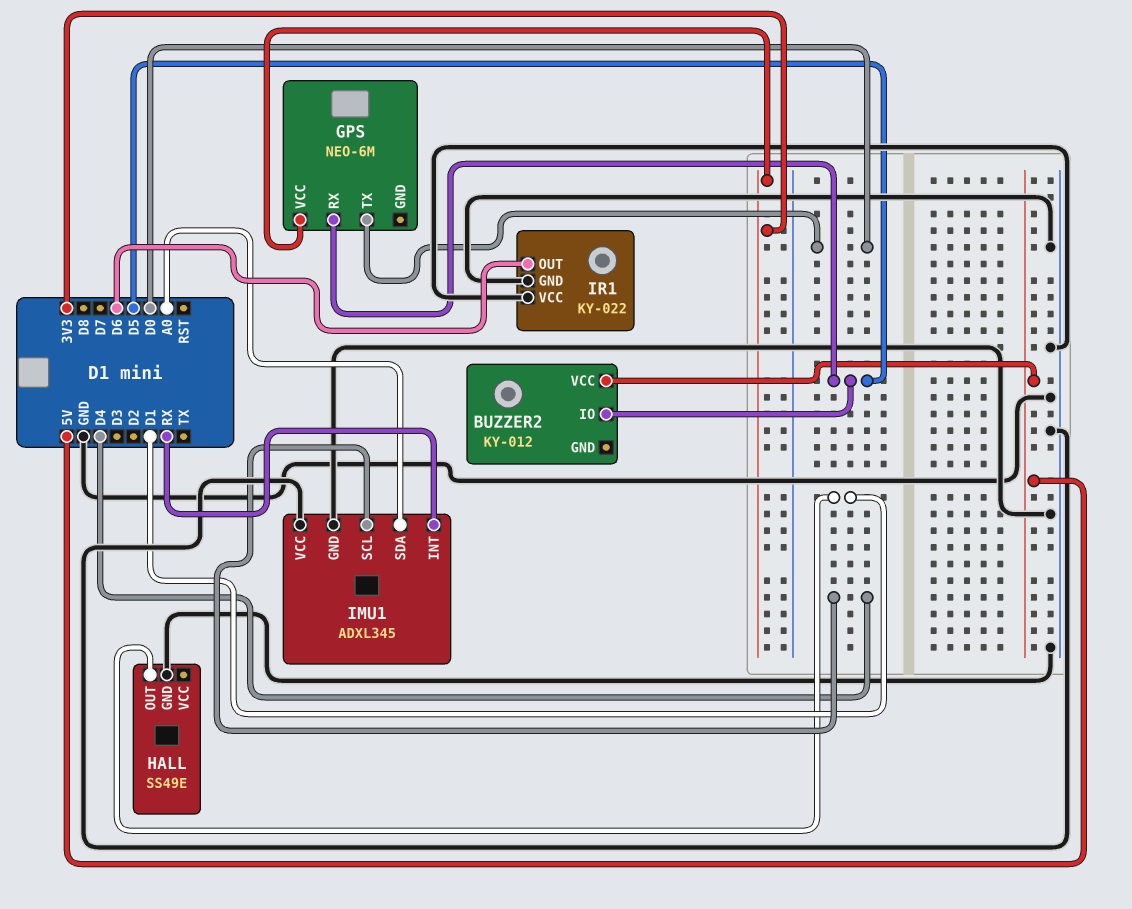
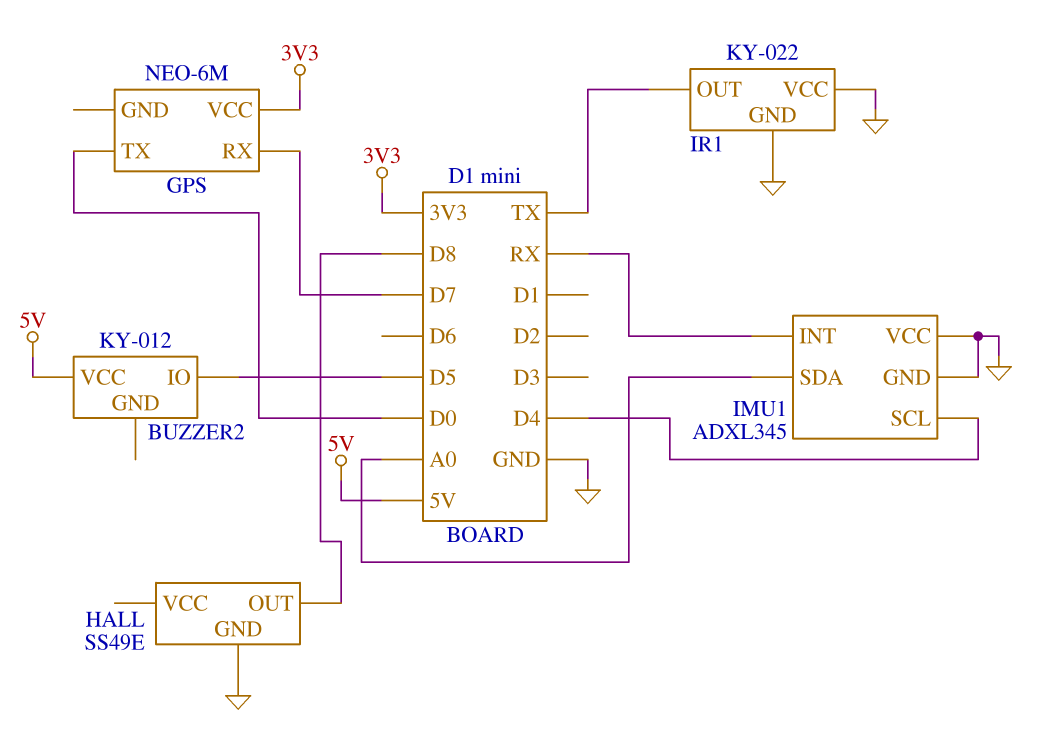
GPS pin RX: D5 -> D7
HALL pin OUT: D1 -> D8
IR1 pin OUT: D6 -> TX

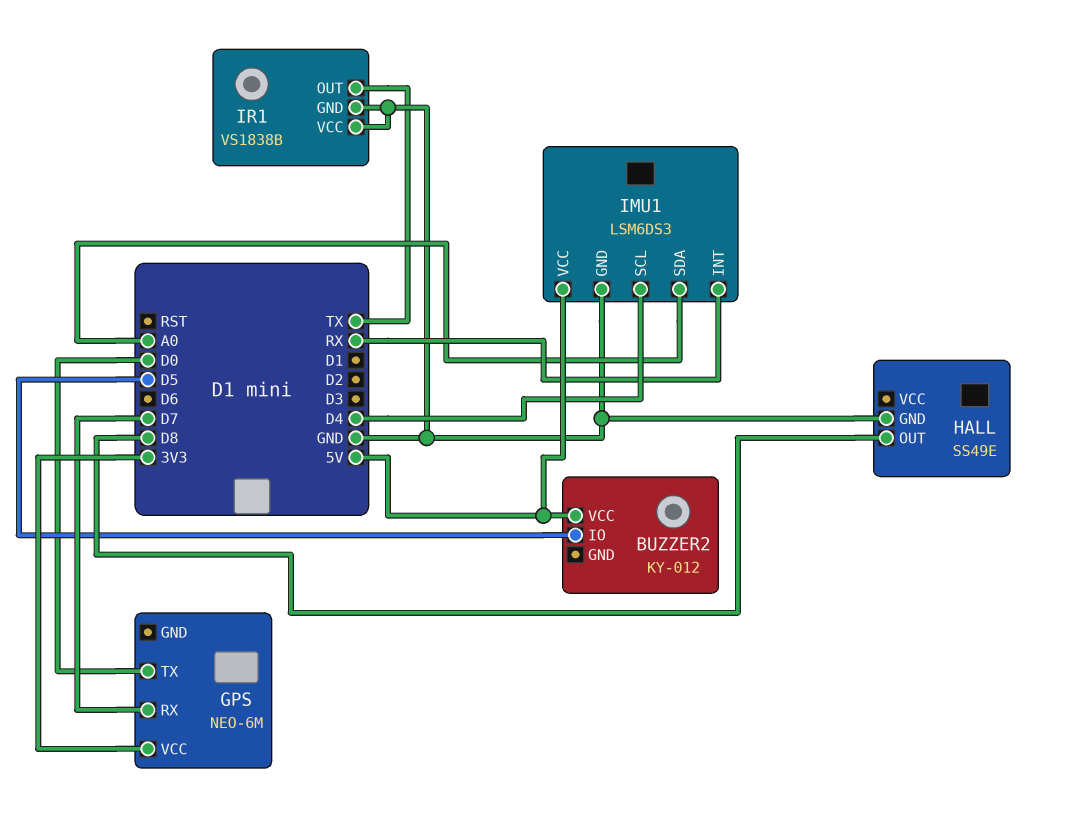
IMU1: ADXL345 -> LSM6DS3
IMU1 pin VCC: GND -> 5V
IR1: KY-022 -> VS1838B

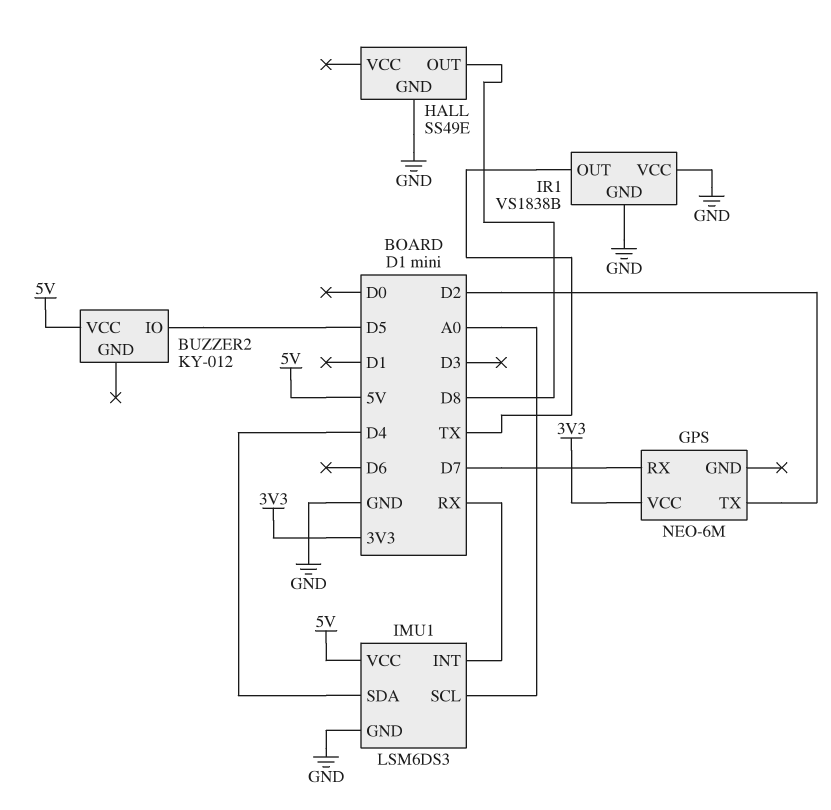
GPS pin TX: D0 -> D2
IMU1 pin SCL: D4 -> A0
IMU1 pin SDA: A0 -> D4

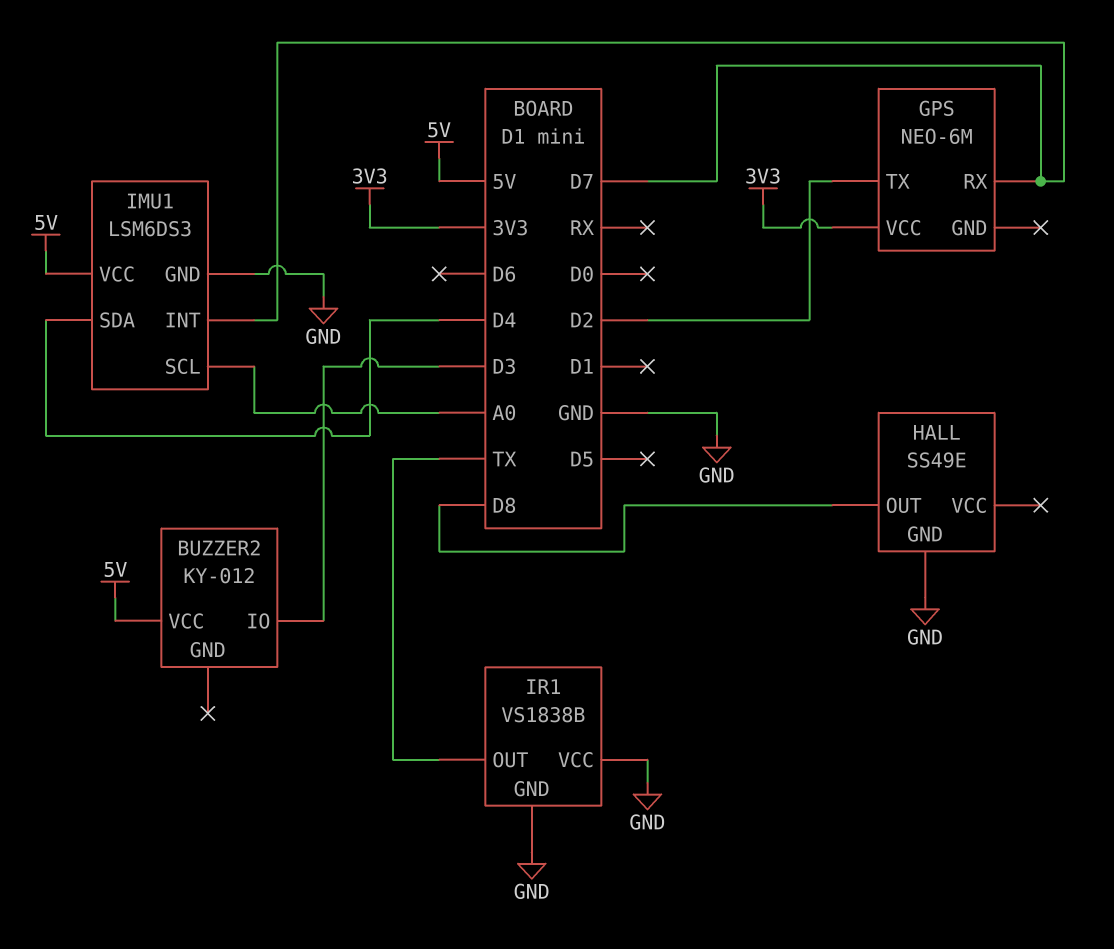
BUZZER2 pin IO: D5 -> D3
IMU1 pin INT: RX -> D7

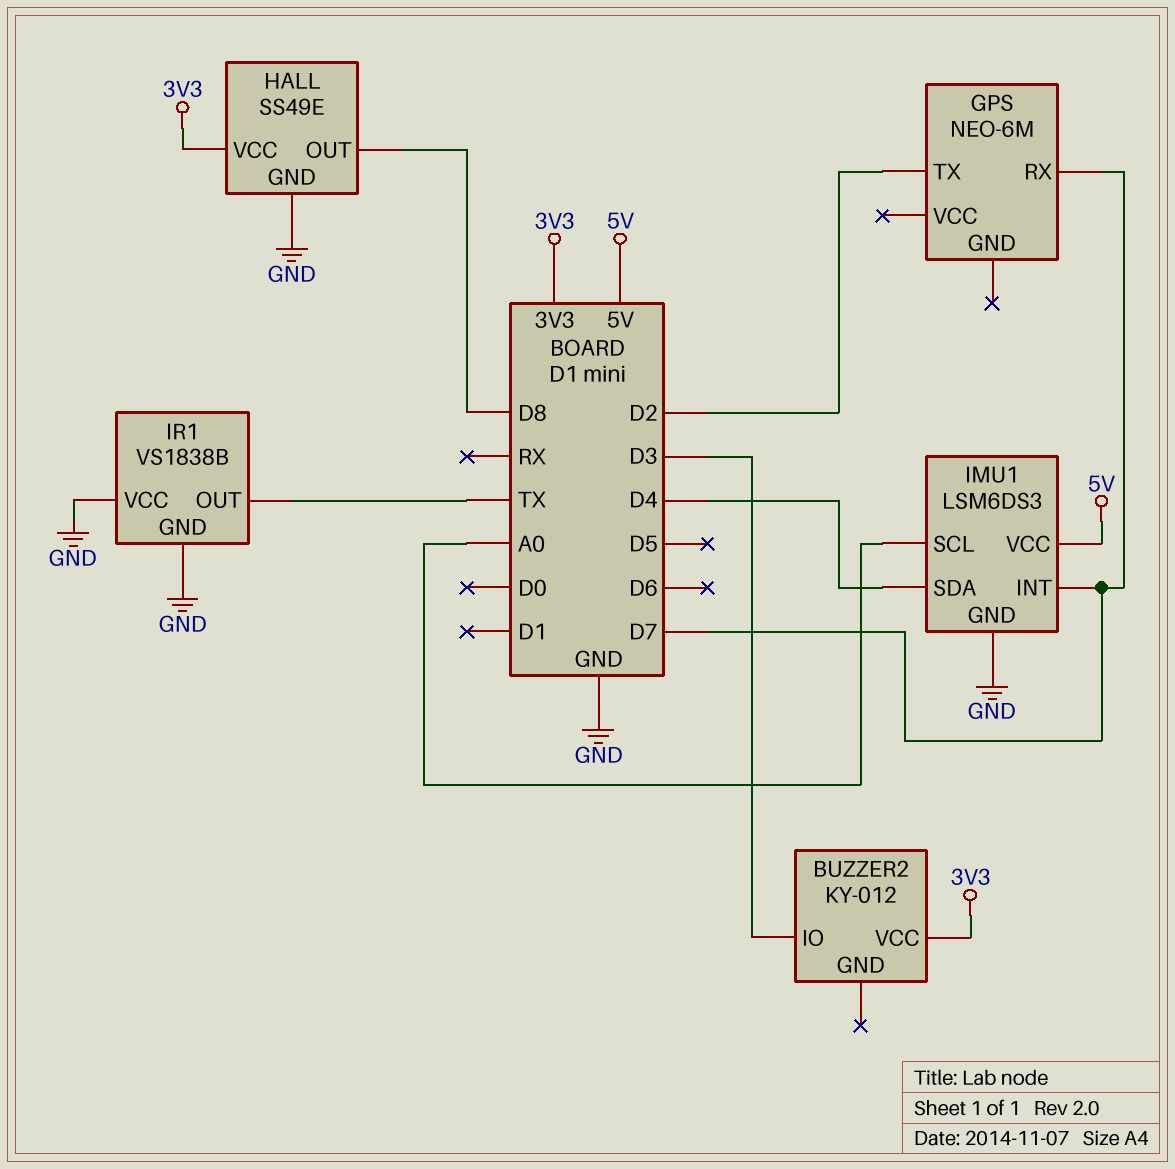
BUZZER2 pin VCC: 5V -> 3V3
GPS pin VCC: 3V3 -> none
HALL pin VCC: none -> 3V3

